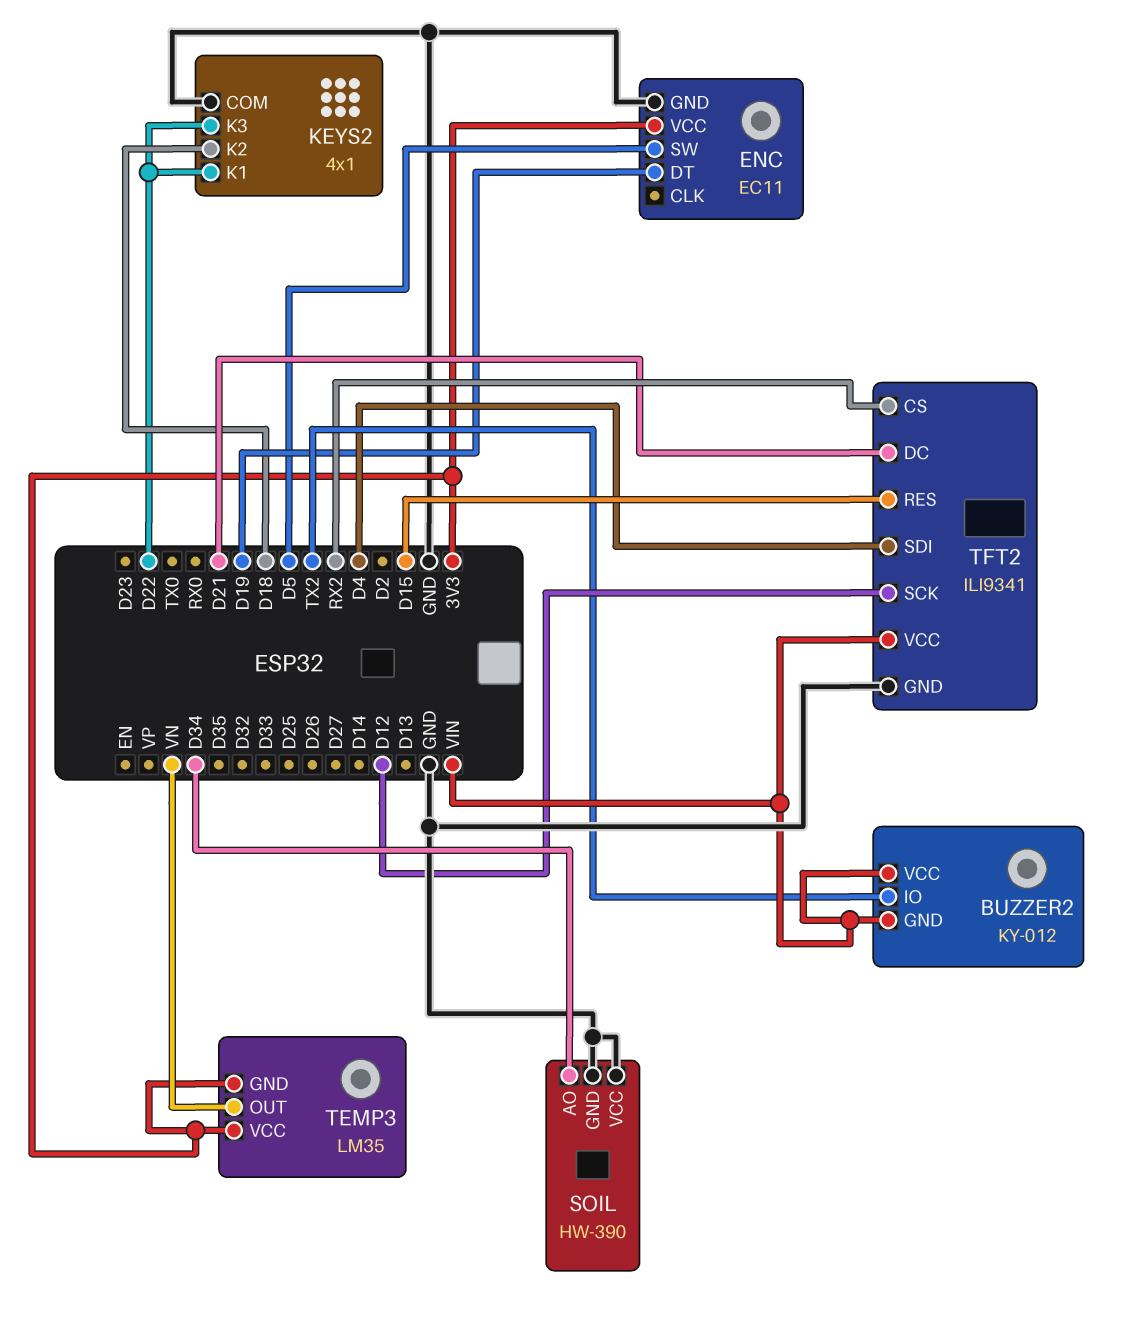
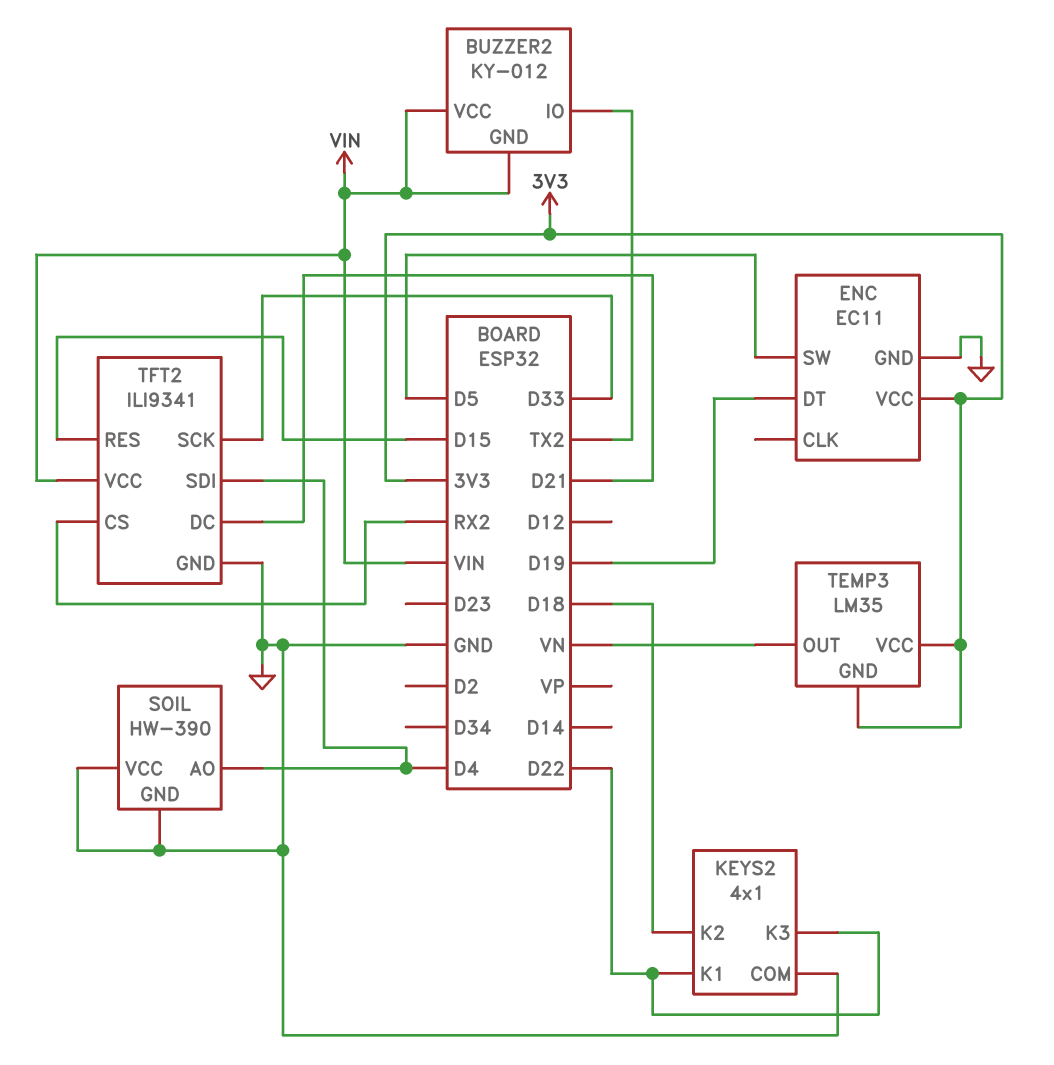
SOIL pin AO: D34 -> D4
TFT2 pin SCK: D12 -> D33

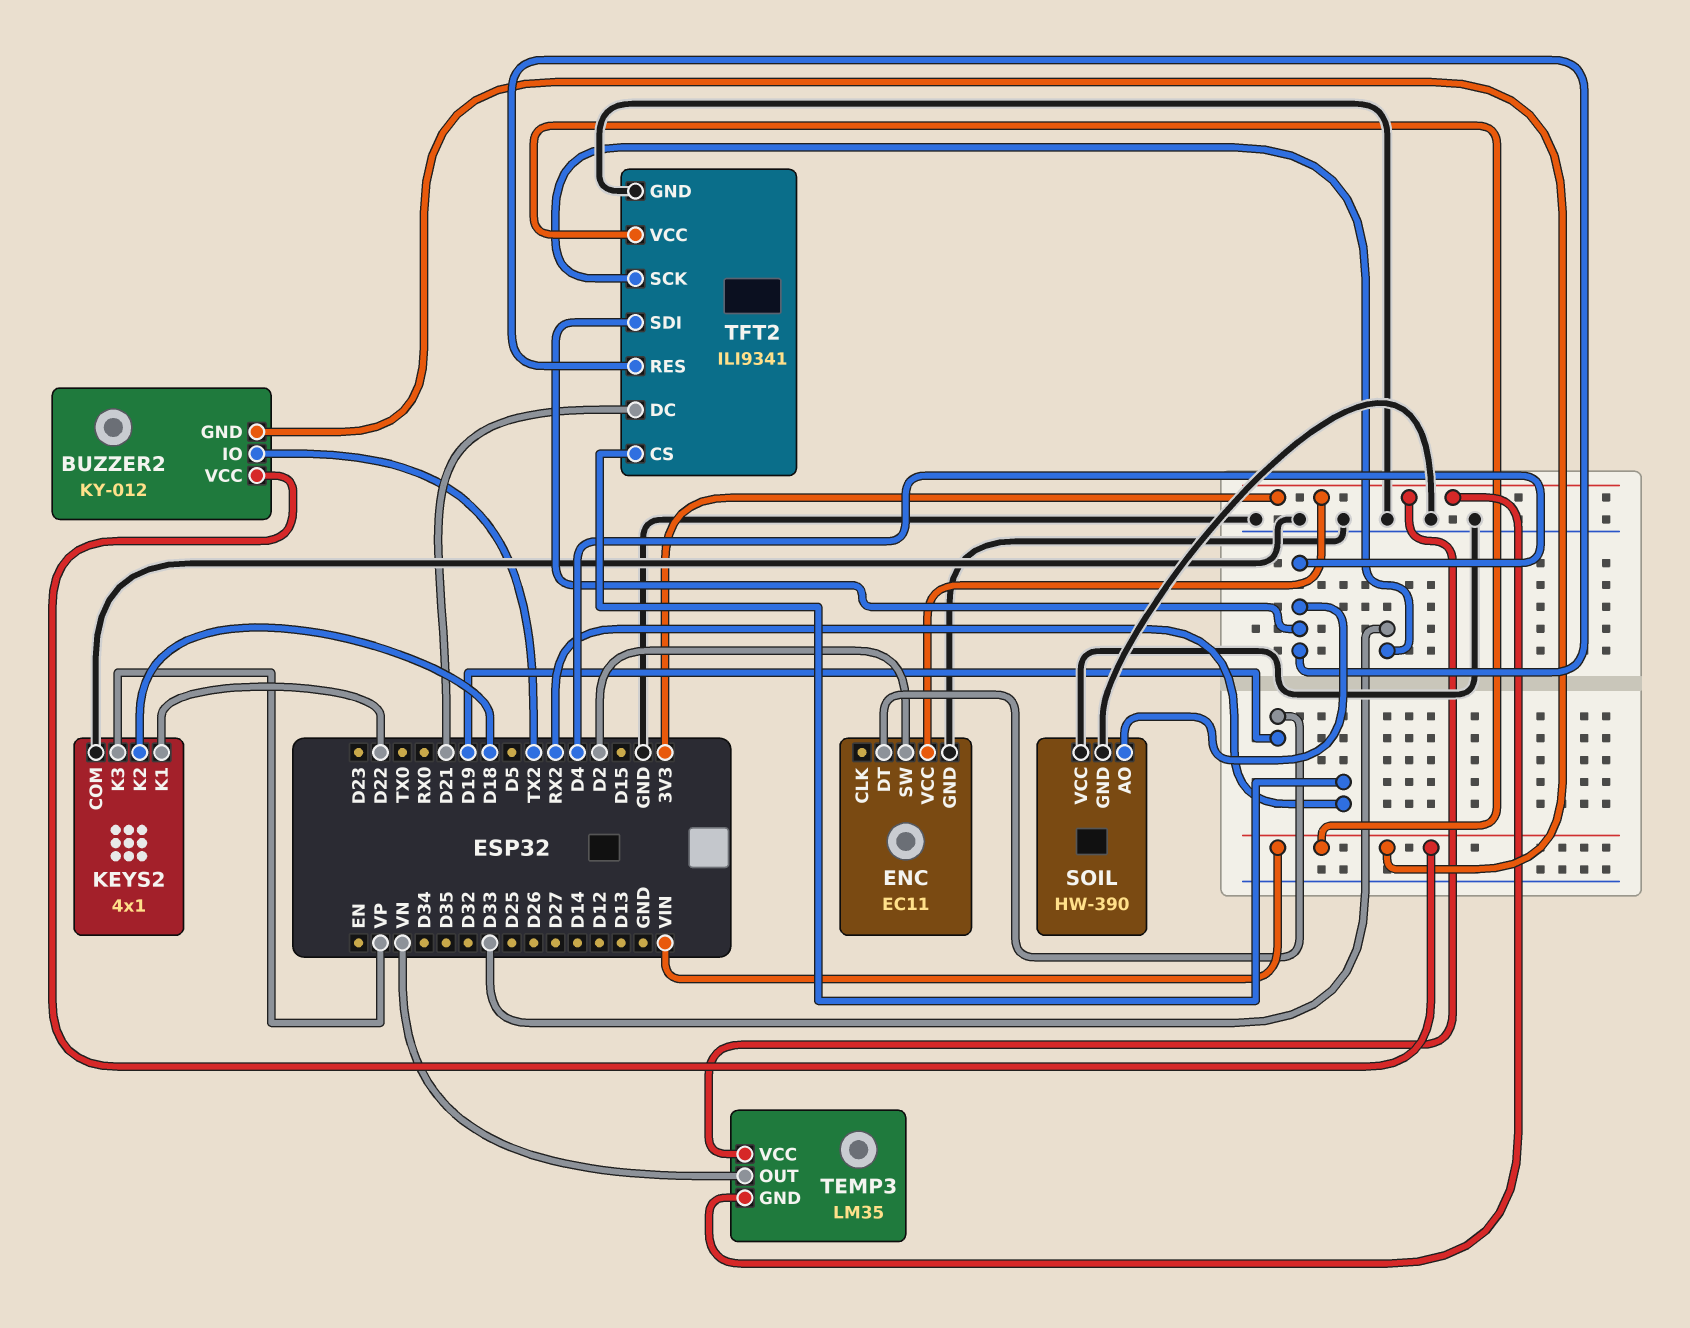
ENC pin SW: D5 -> D2
KEYS2 pin K3: D22 -> VP
TFT2 pin RES: D15 -> D4

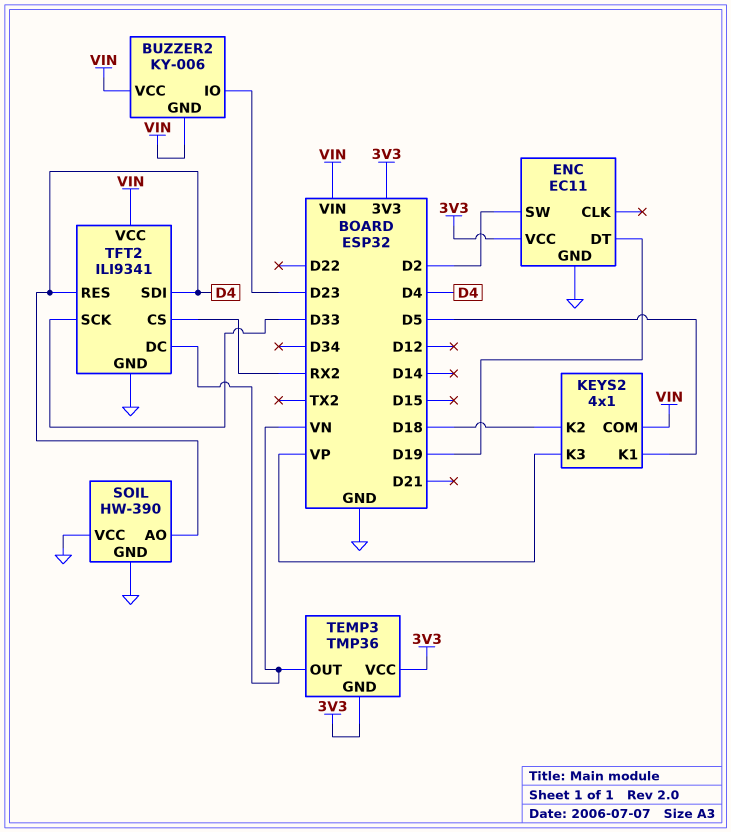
BUZZER2: KY-012 -> KY-006
BUZZER2 pin IO: TX2 -> D23
KEYS2 pin COM: GND -> VIN
KEYS2 pin K1: D22 -> D5
TEMP3: LM35 -> TMP36
TFT2 pin DC: D21 -> VN

